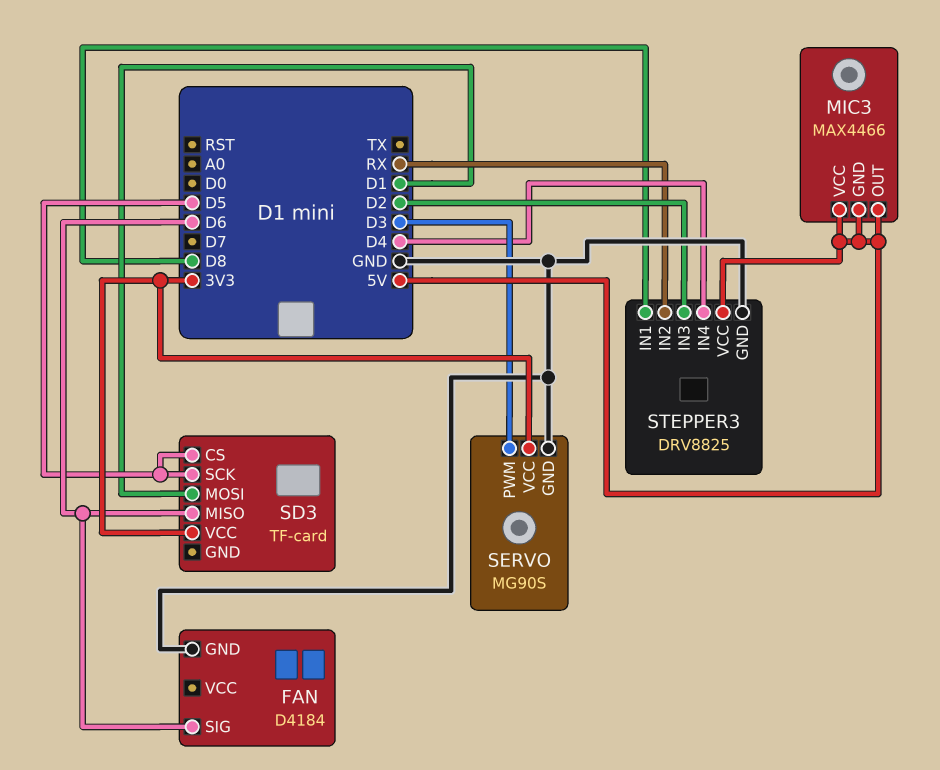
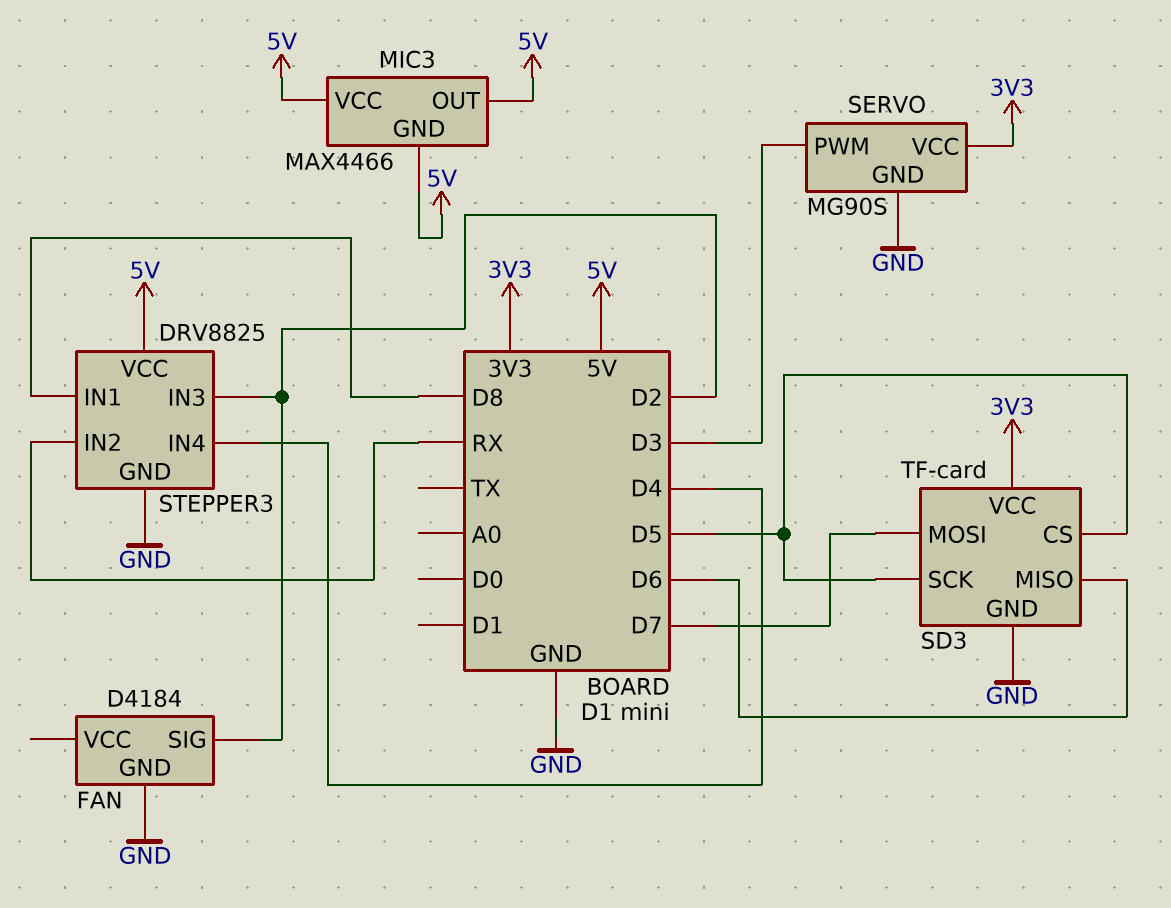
FAN pin SIG: D6 -> D2
SD3 pin GND: none -> GND
SD3 pin MOSI: D1 -> D7

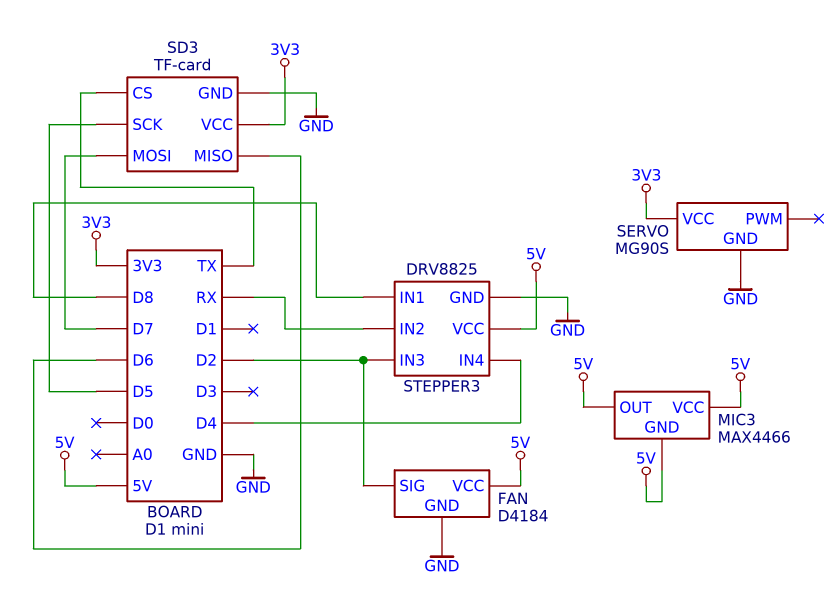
FAN pin VCC: none -> 5V
SD3 pin CS: D5 -> TX
SERVO pin PWM: D3 -> none

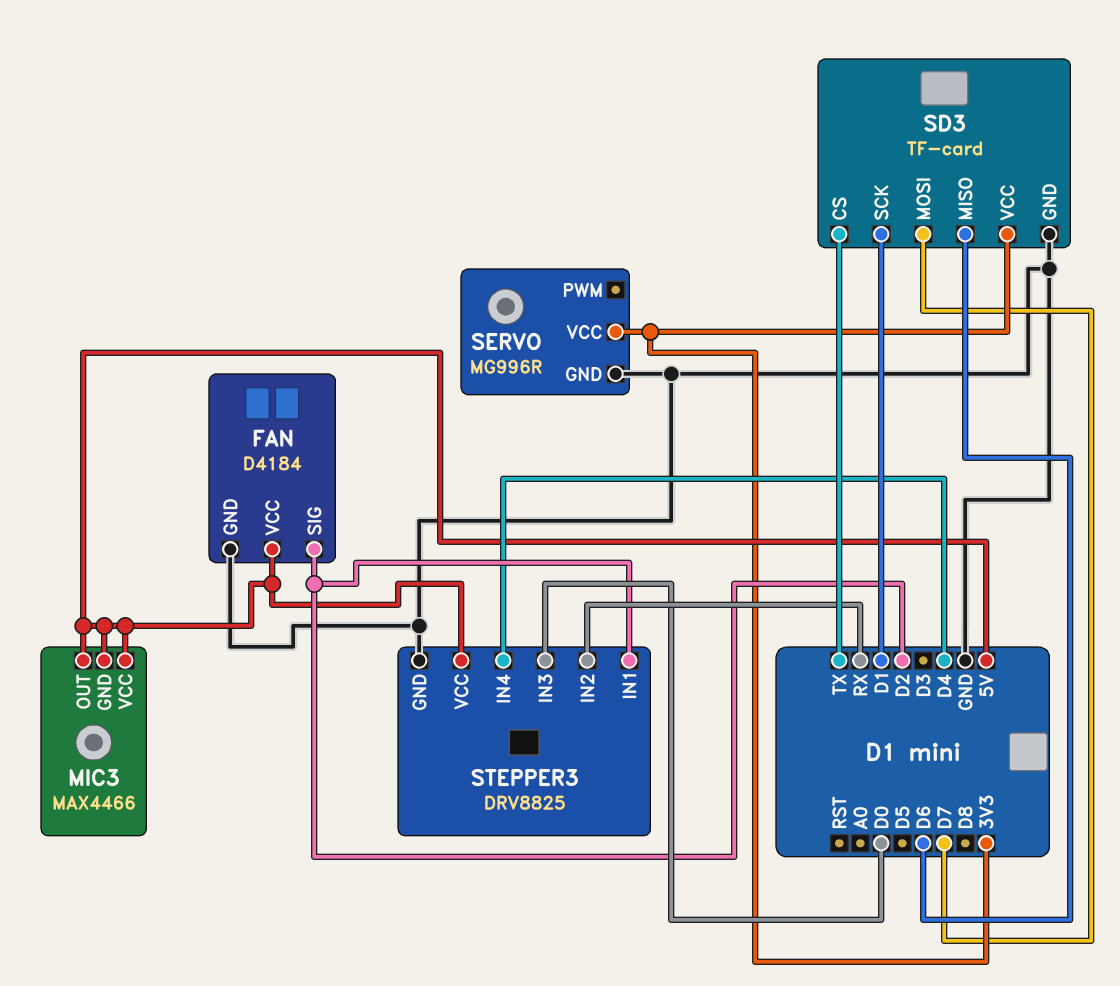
SD3 pin SCK: D5 -> D1
SERVO: MG90S -> MG996R
STEPPER3 pin IN1: D8 -> D2
STEPPER3 pin IN3: D2 -> D0

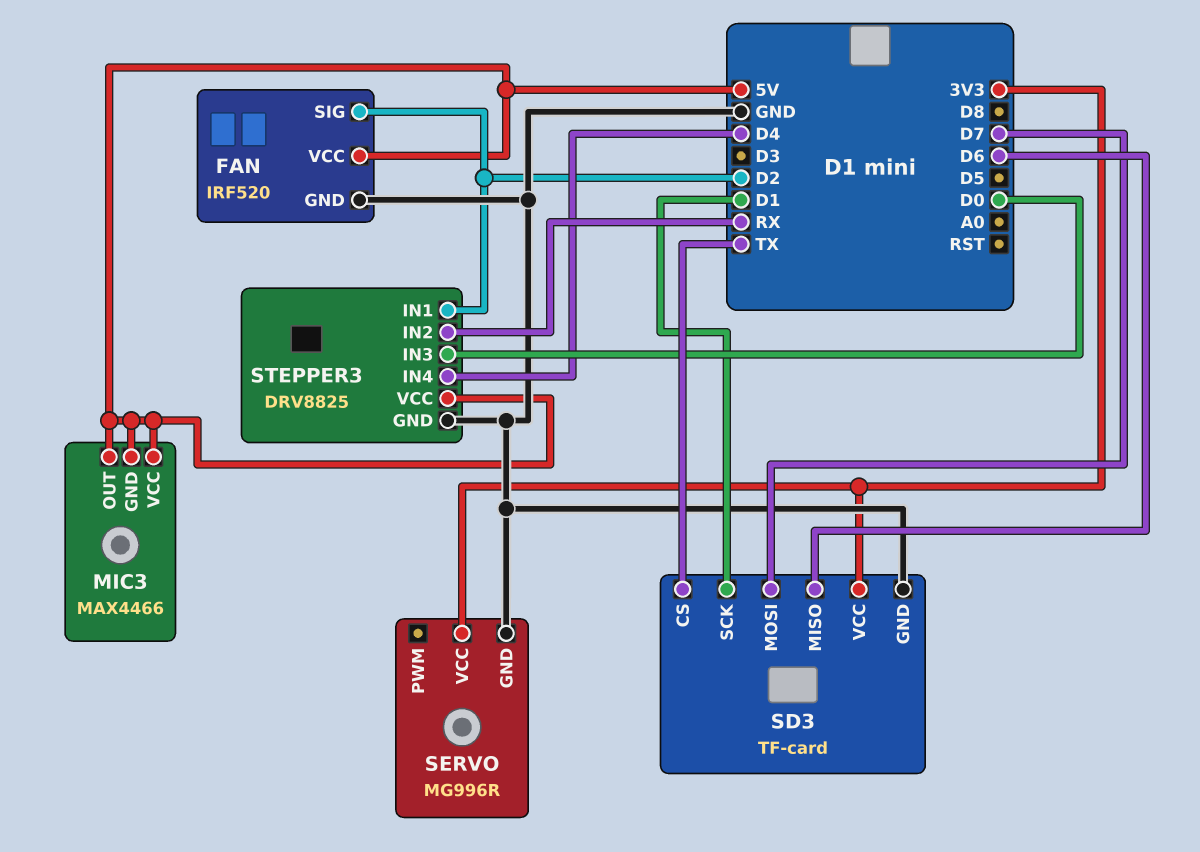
FAN: D4184 -> IRF520

